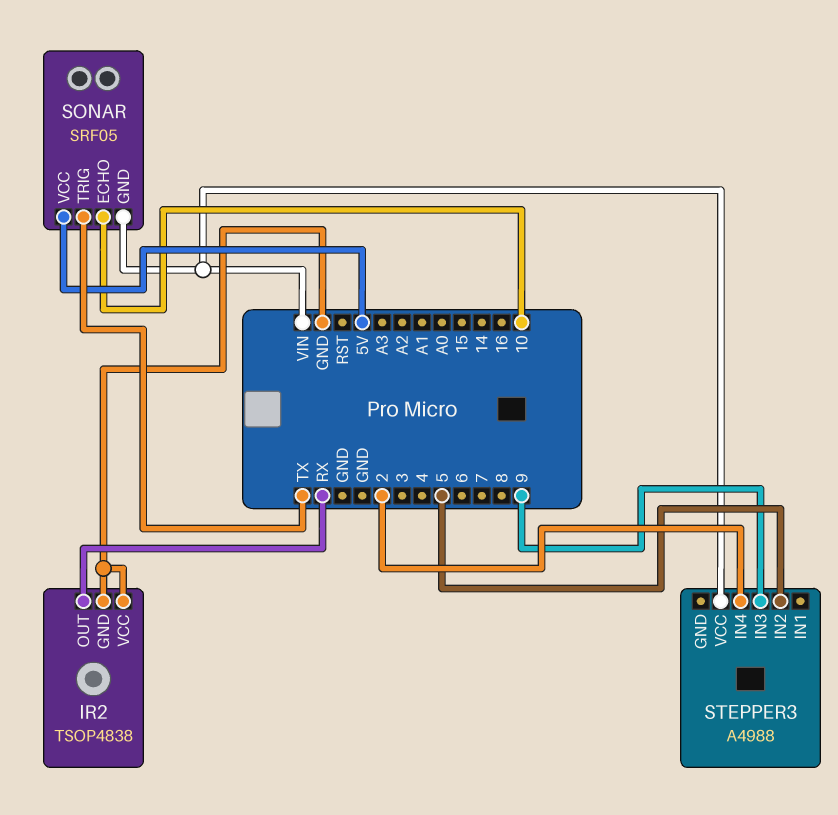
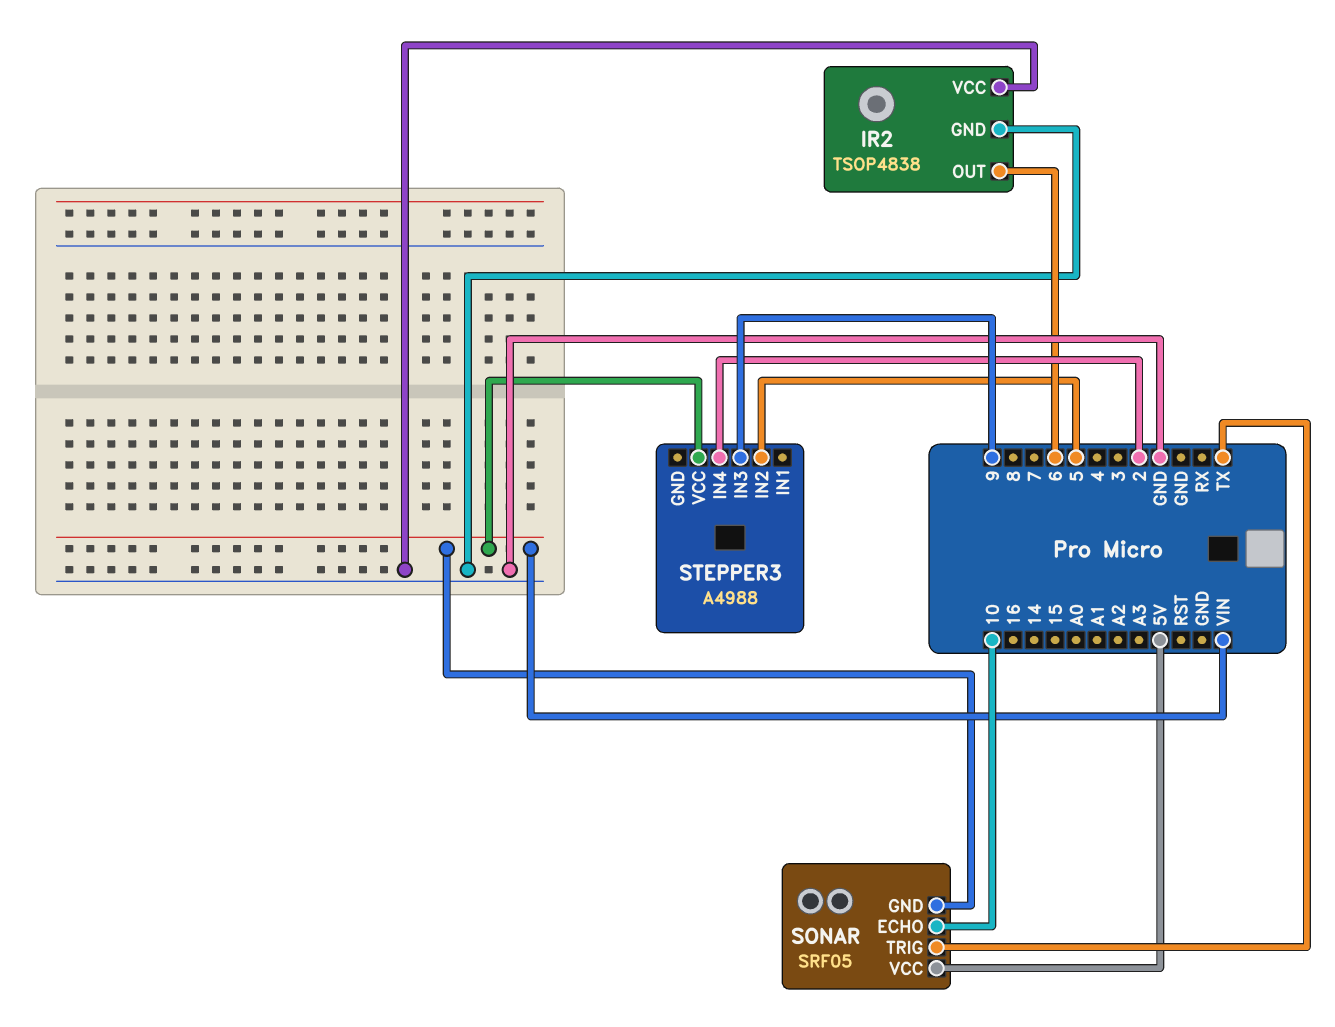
IR2 pin OUT: RX -> 6

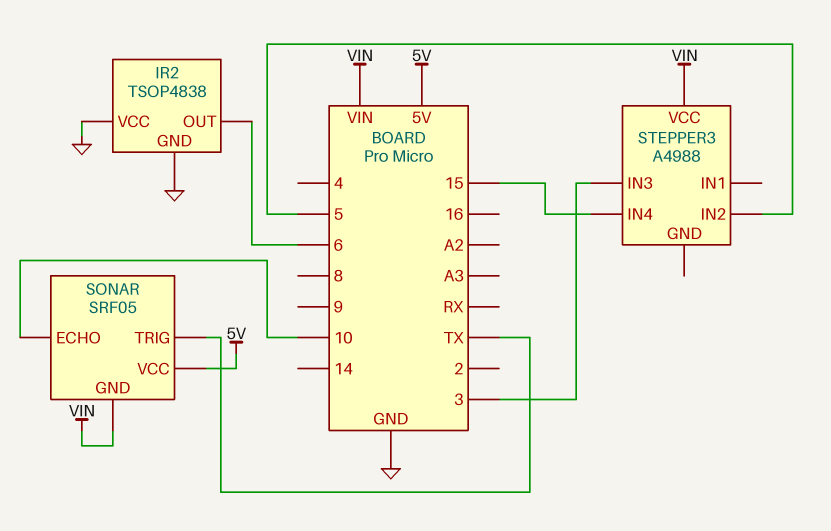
STEPPER3 pin IN3: 9 -> 3
STEPPER3 pin IN4: 2 -> 15

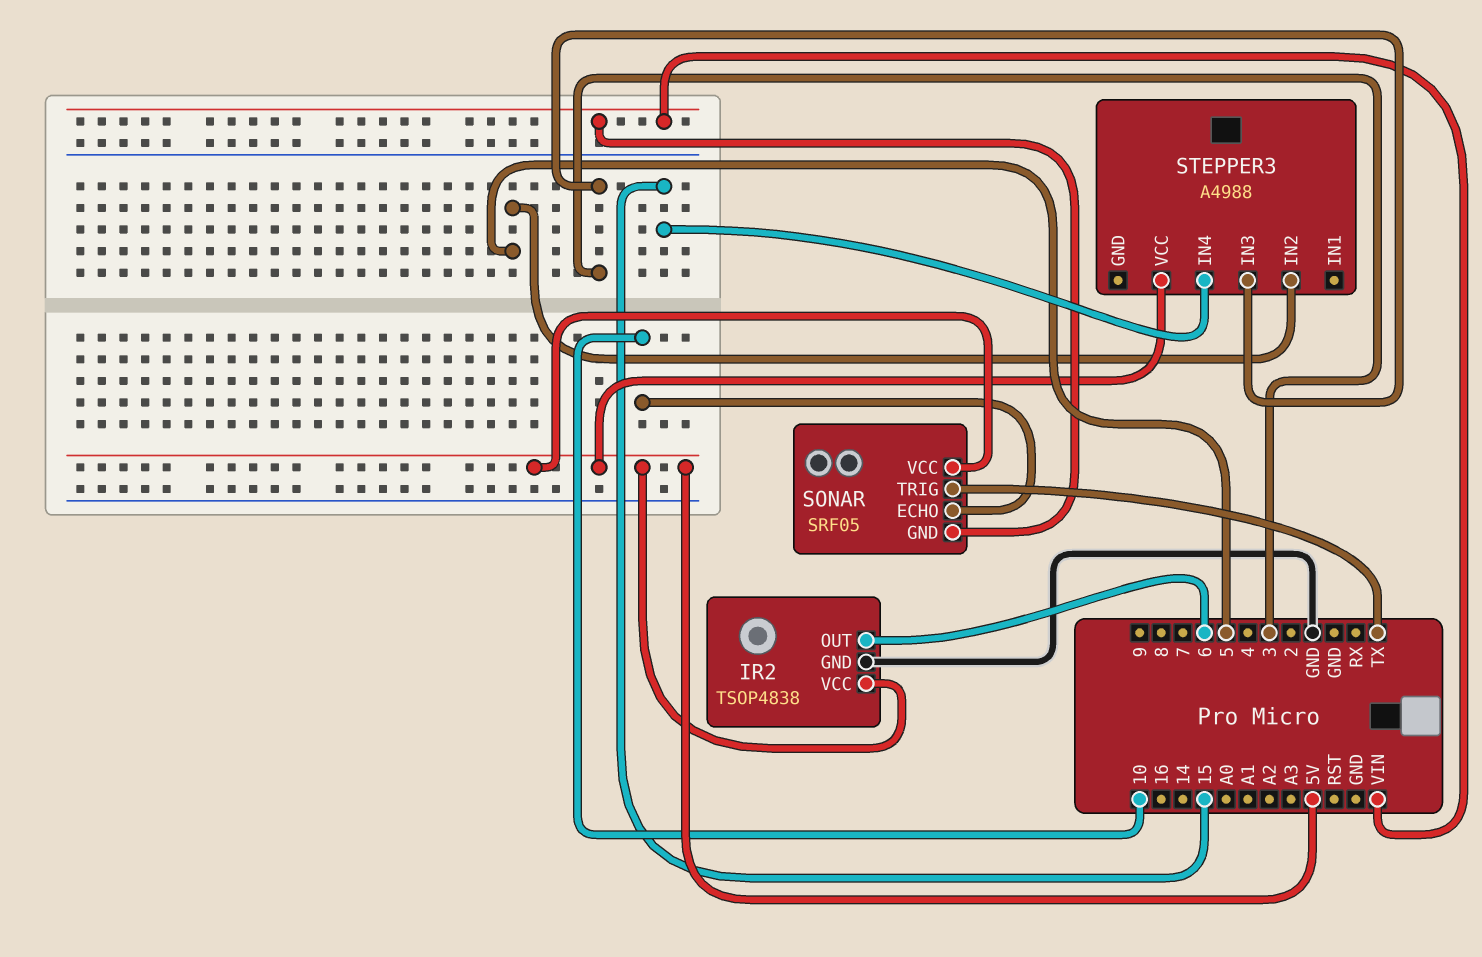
IR2 pin VCC: GND -> 5V
STEPPER3 pin VCC: VIN -> 5V

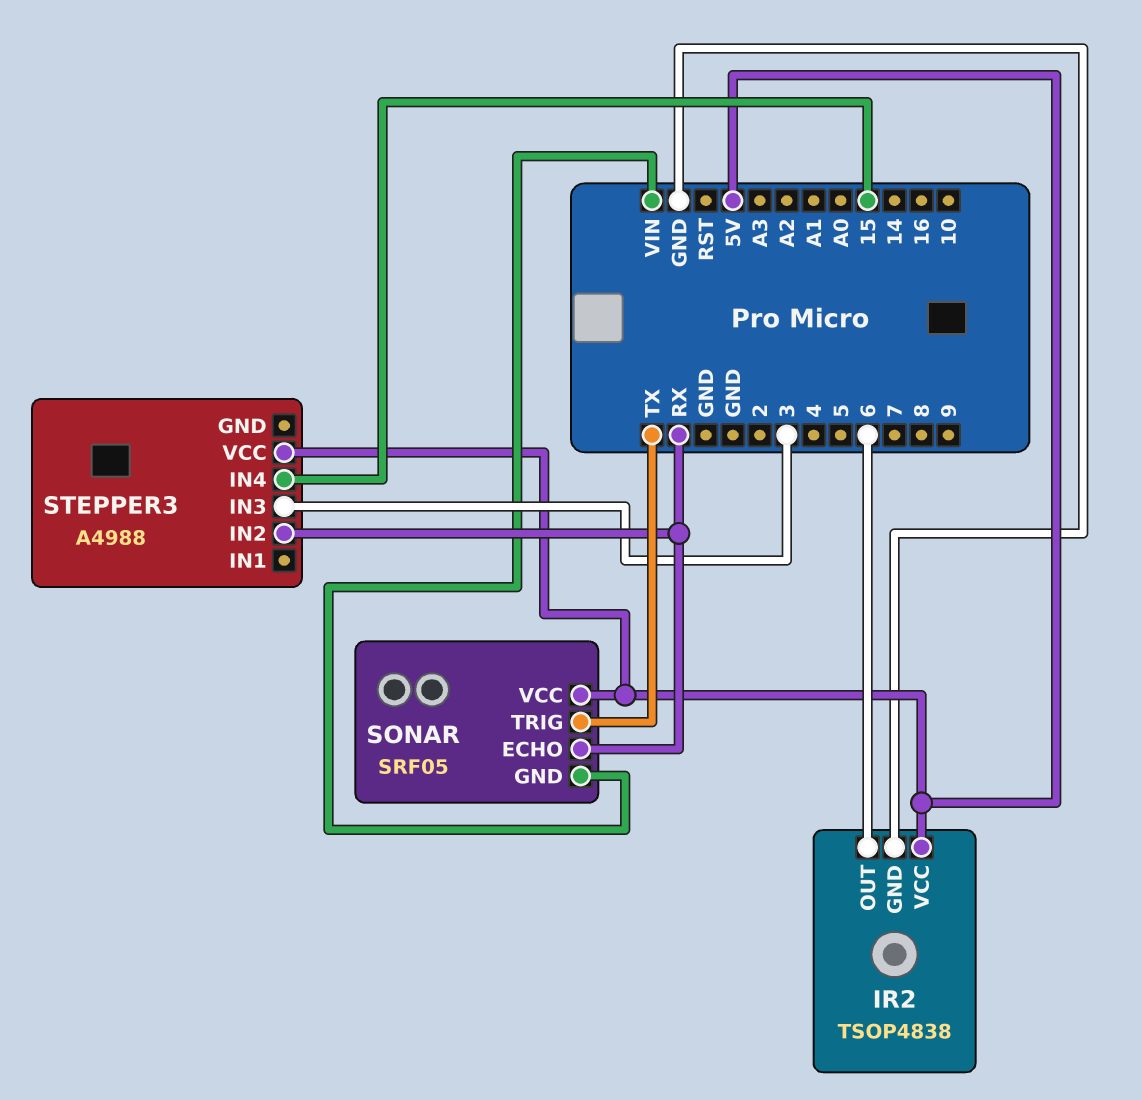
SONAR pin ECHO: 10 -> RX
STEPPER3 pin IN2: 5 -> RX

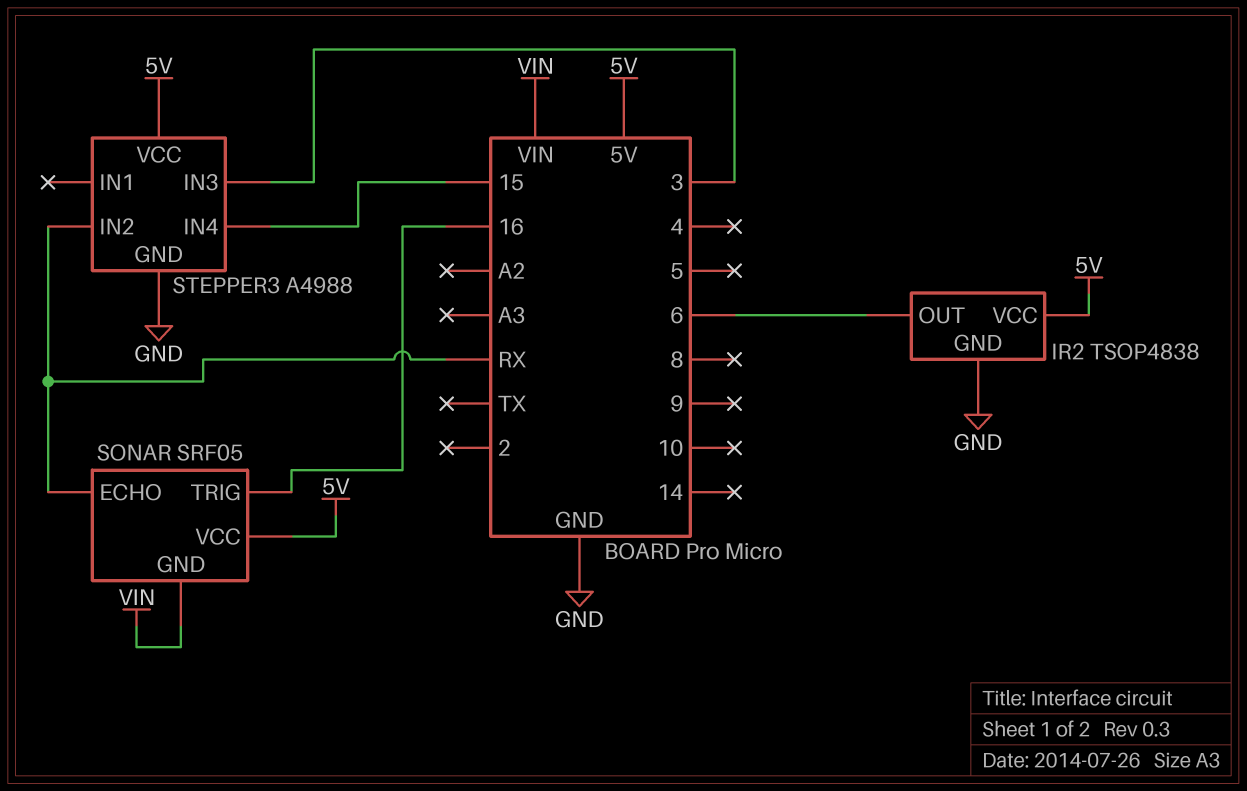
SONAR pin TRIG: TX -> 16
STEPPER3 pin GND: none -> GND

